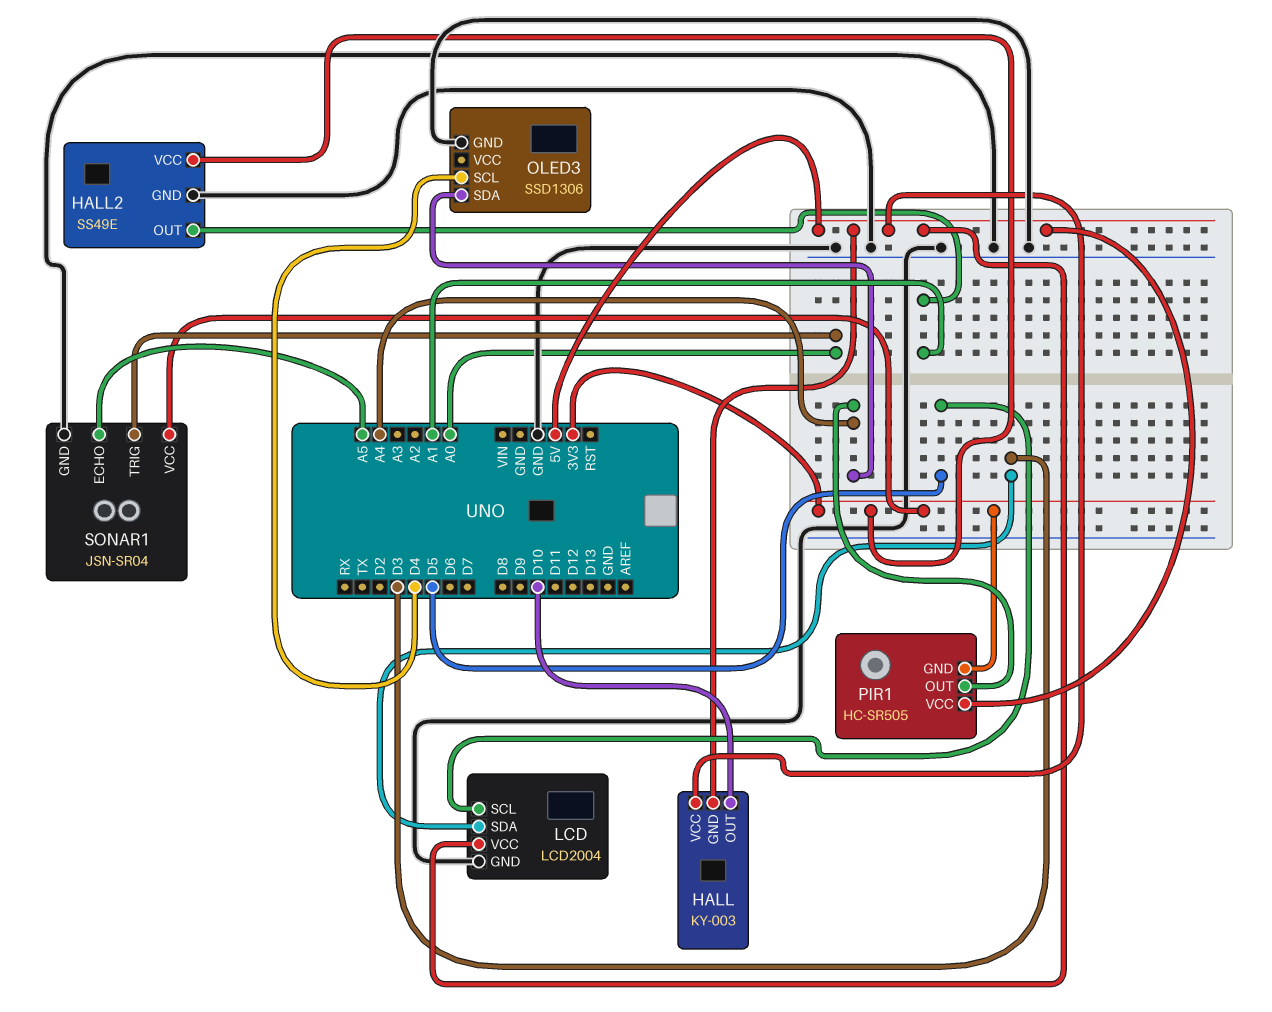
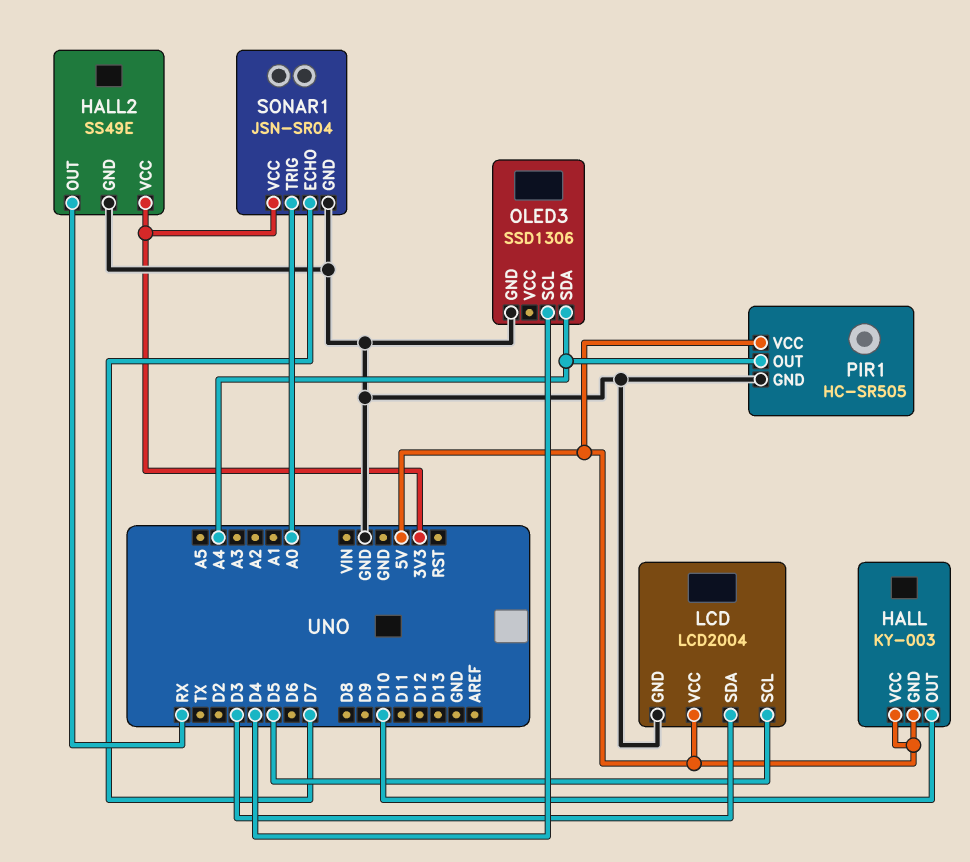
HALL2 pin OUT: A1 -> RX
PIR1 pin GND: 3V3 -> GND
SONAR1 pin ECHO: A5 -> D7

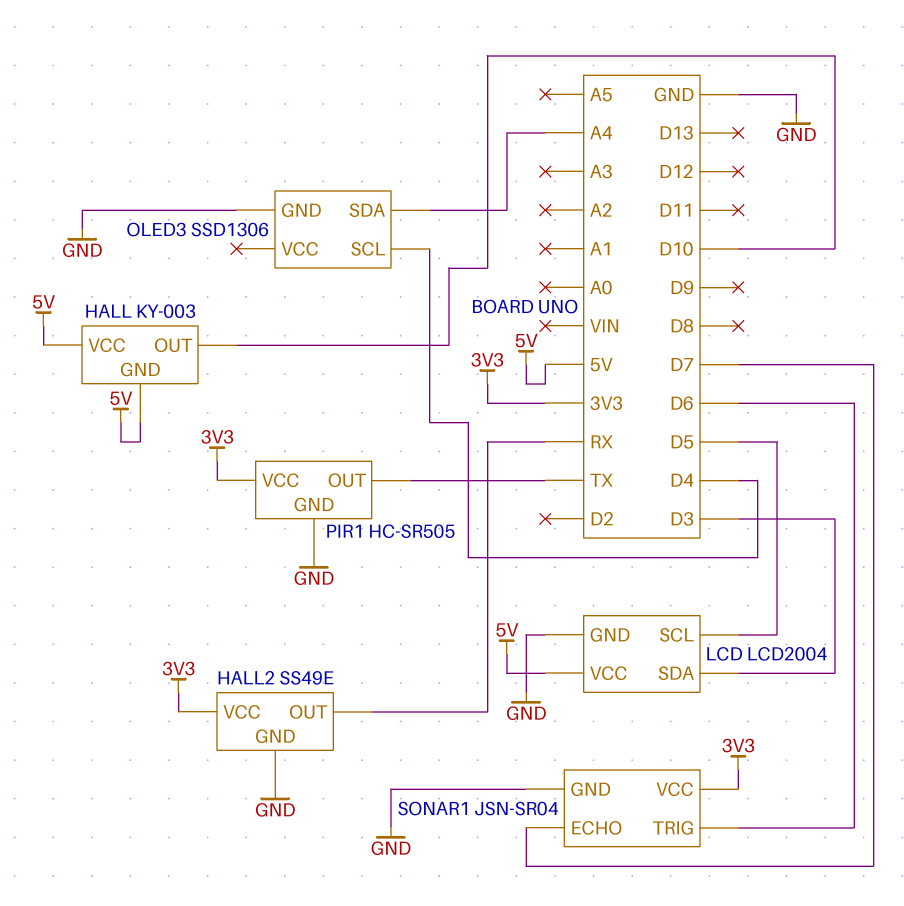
PIR1 pin OUT: A4 -> TX
PIR1 pin VCC: 5V -> 3V3
SONAR1 pin TRIG: A0 -> D6

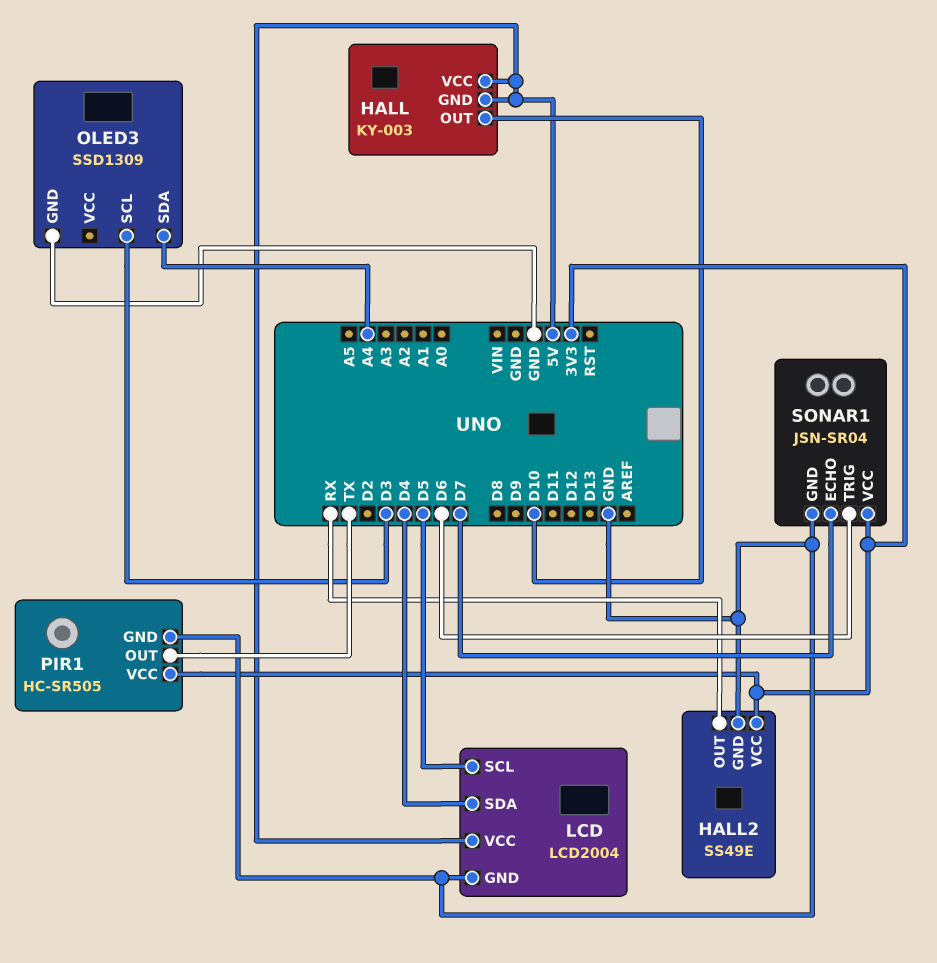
LCD pin SDA: D3 -> D4
OLED3: SSD1306 -> SSD1309
OLED3 pin SCL: D4 -> D3

